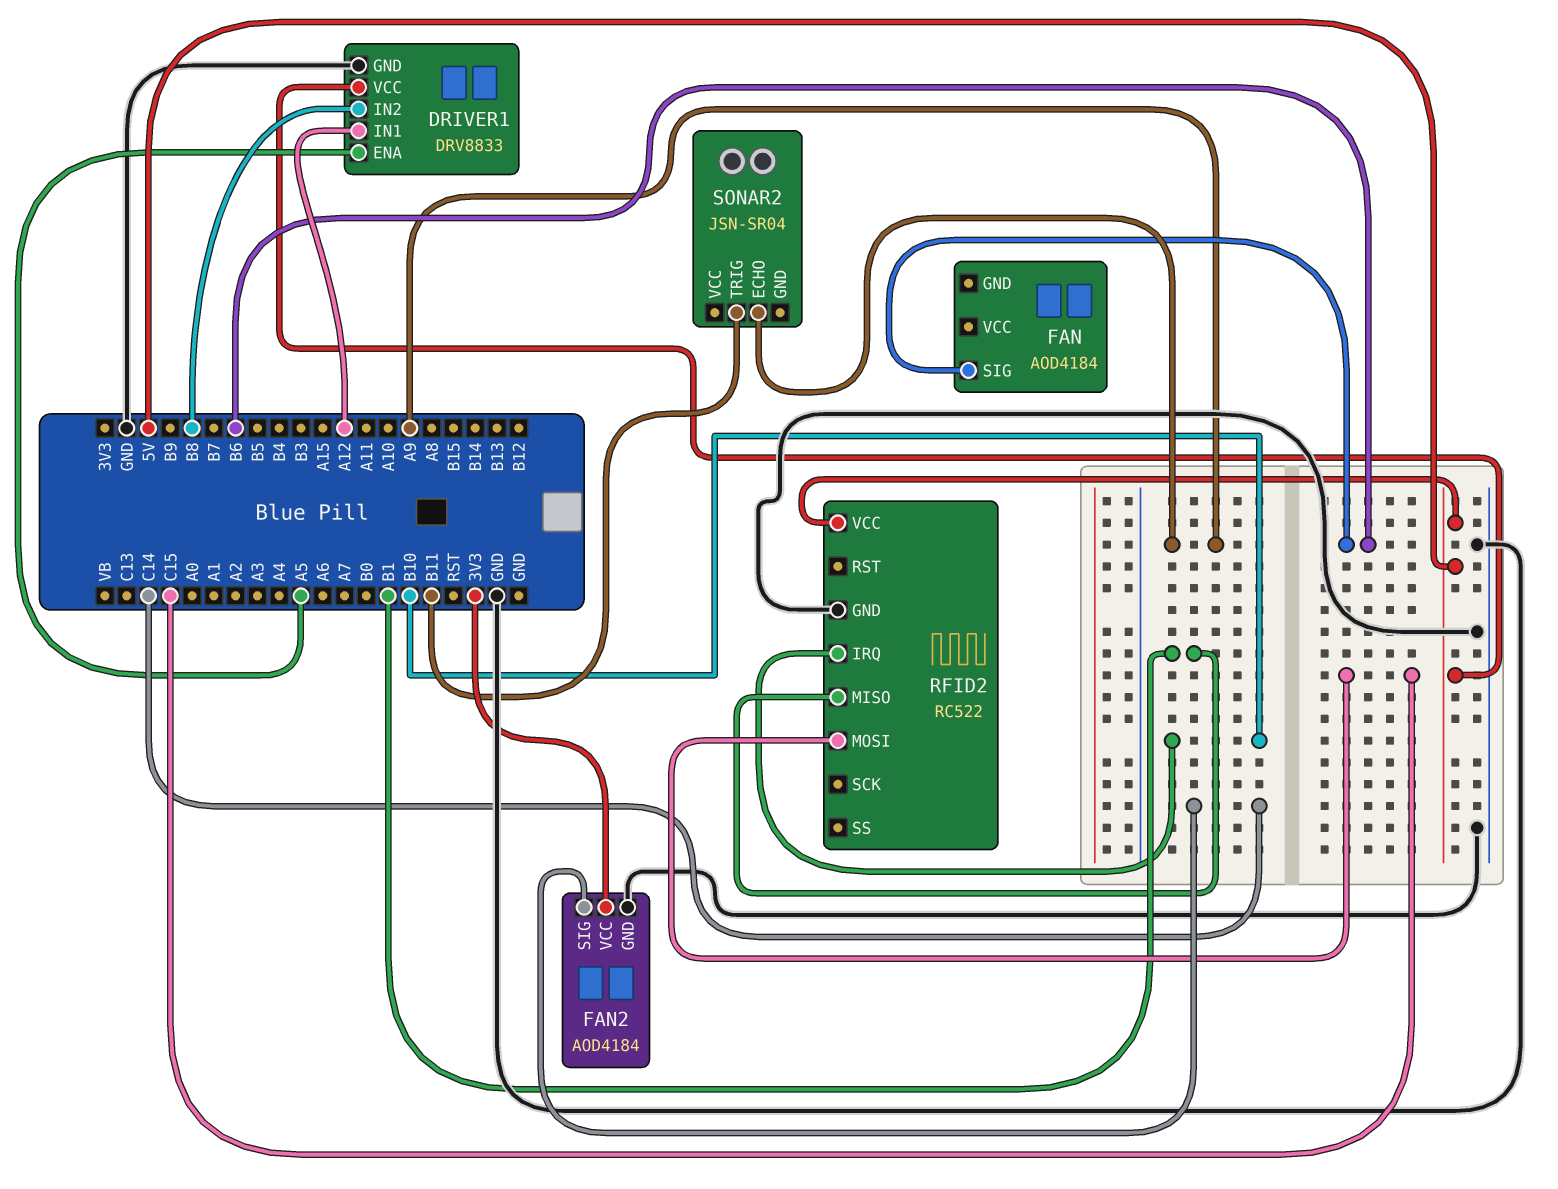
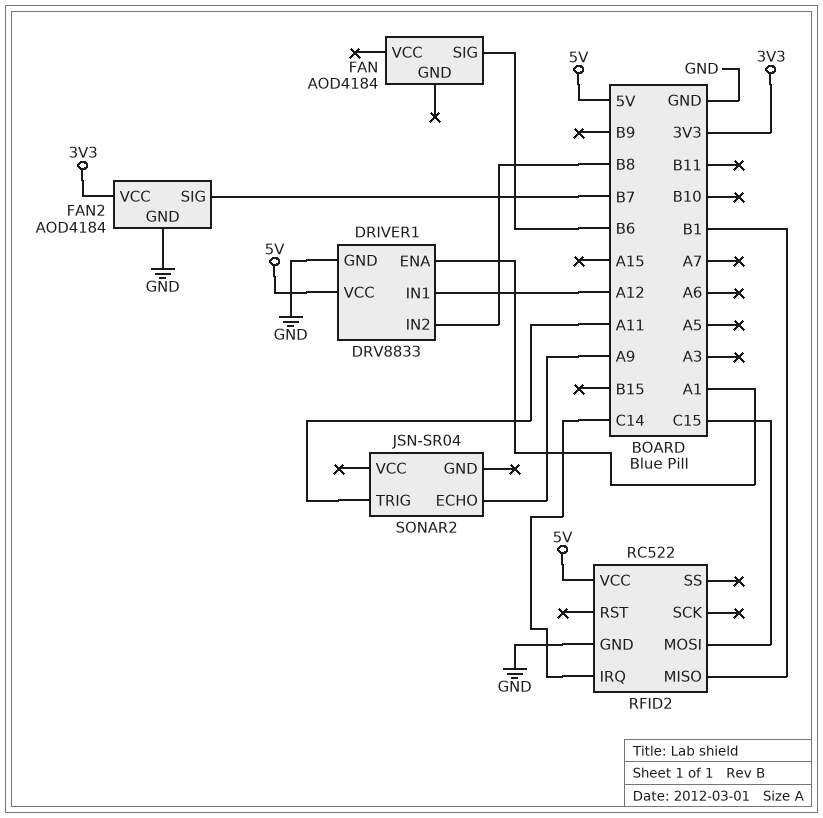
DRIVER1 pin ENA: A5 -> A1
FAN2 pin SIG: C14 -> B7
RFID2 pin IRQ: B10 -> C14
SONAR2 pin TRIG: B11 -> A11

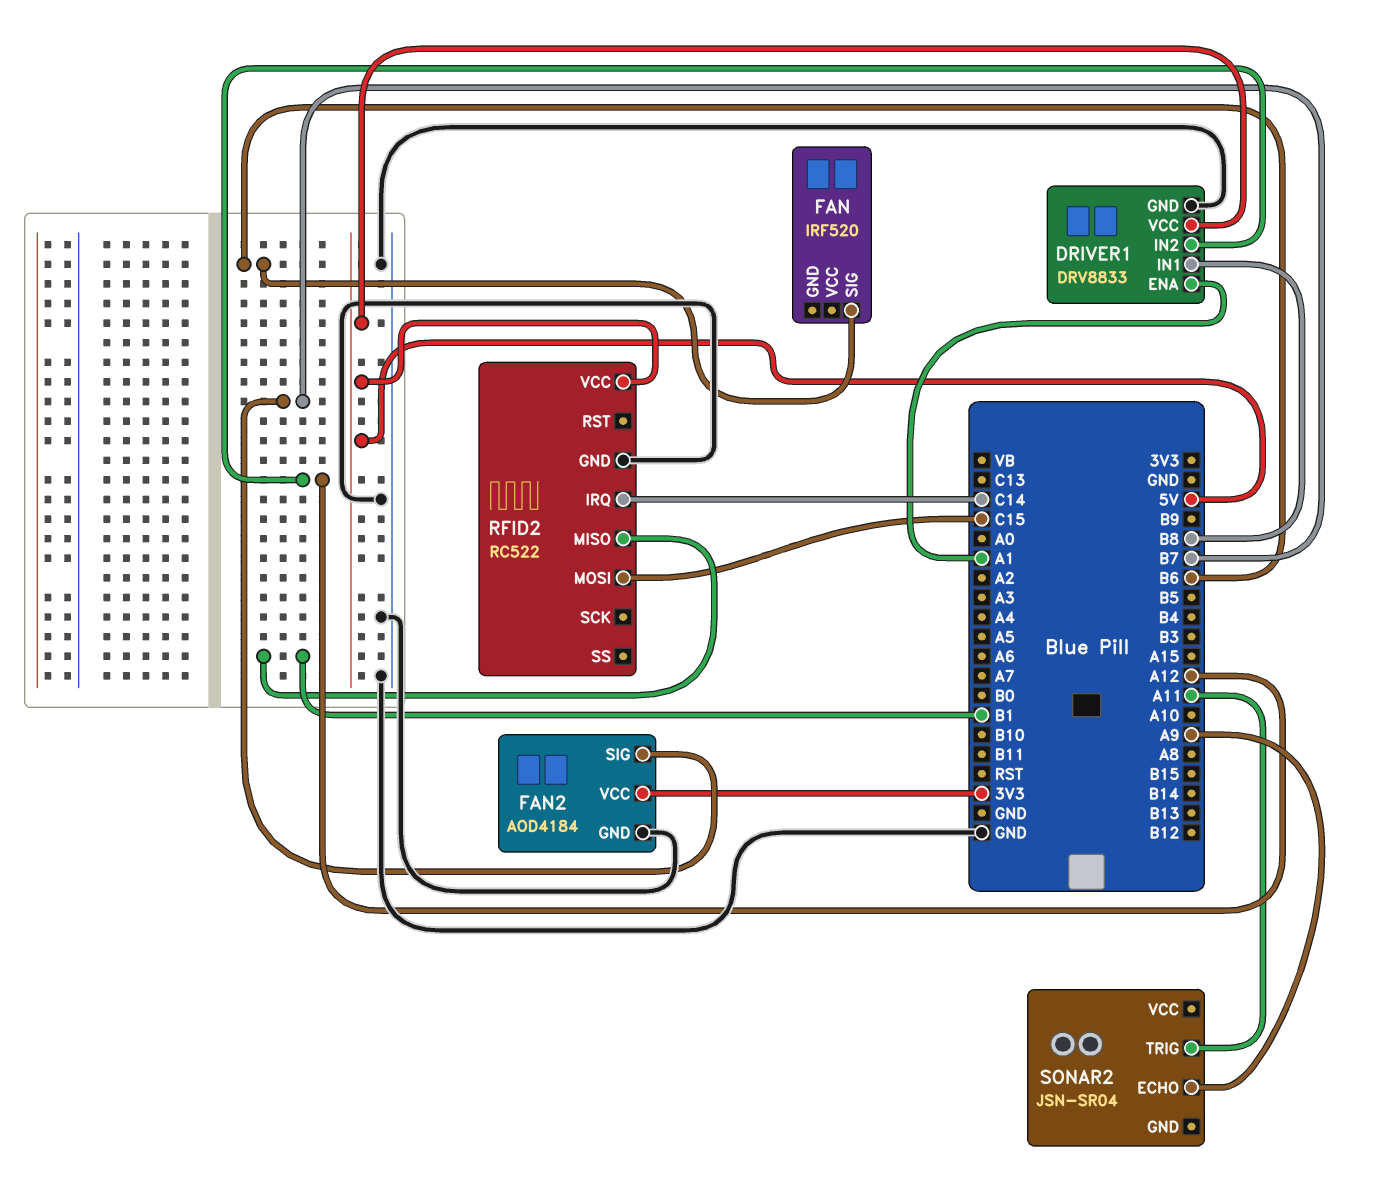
DRIVER1 pin IN1: A12 -> B8
DRIVER1 pin IN2: B8 -> A12
FAN: AOD4184 -> IRF520

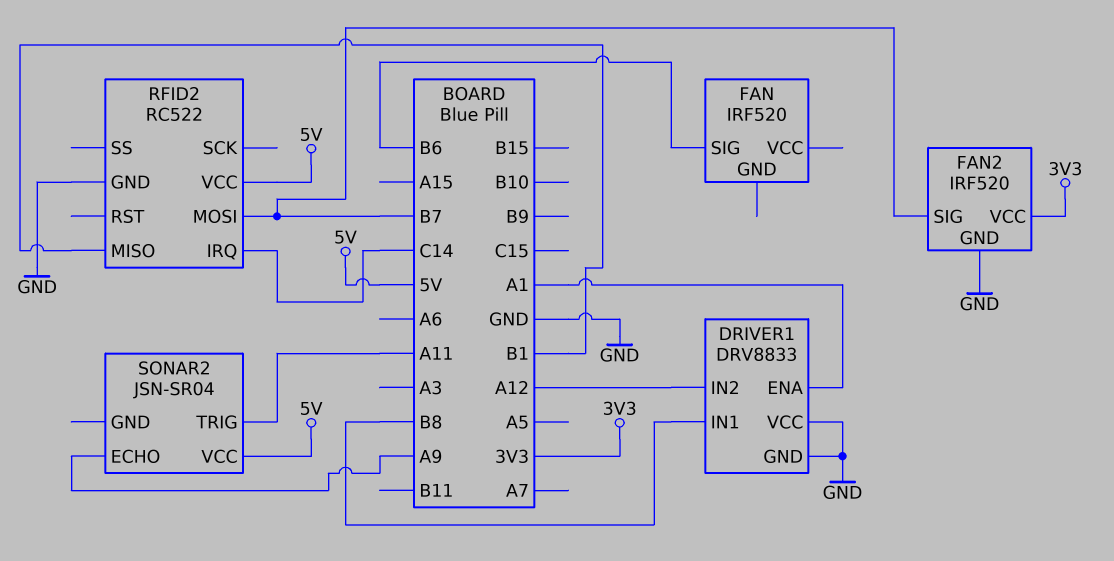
DRIVER1 pin VCC: 5V -> GND
FAN2: AOD4184 -> IRF520
RFID2 pin MOSI: C15 -> B7
SONAR2 pin VCC: none -> 5V

